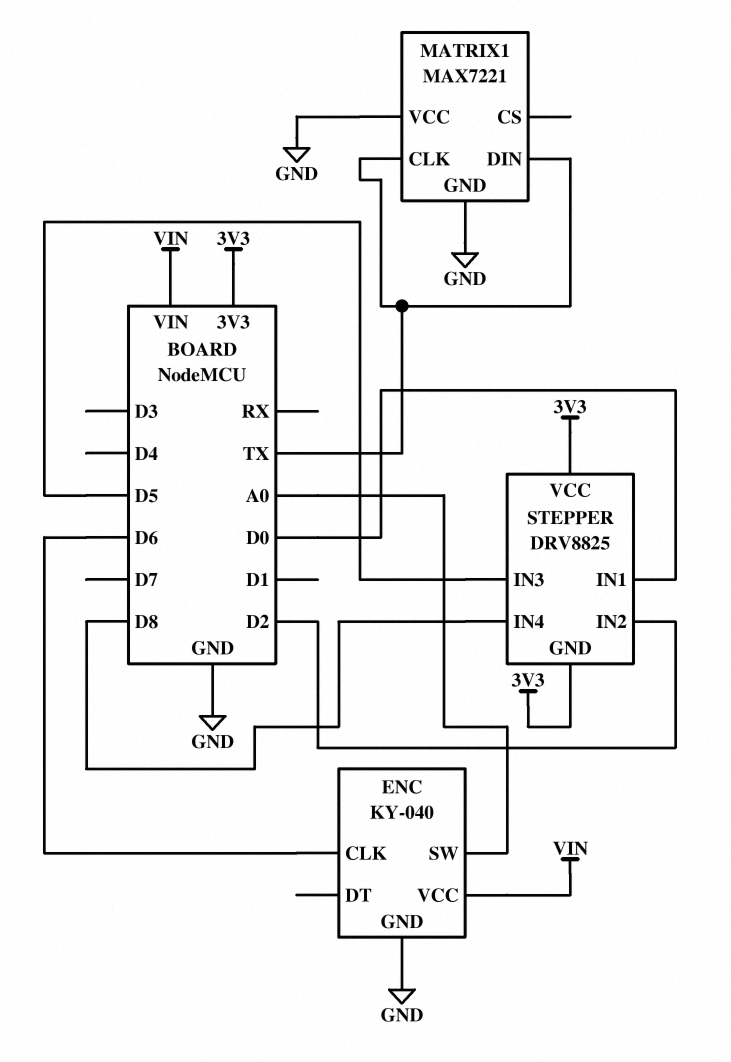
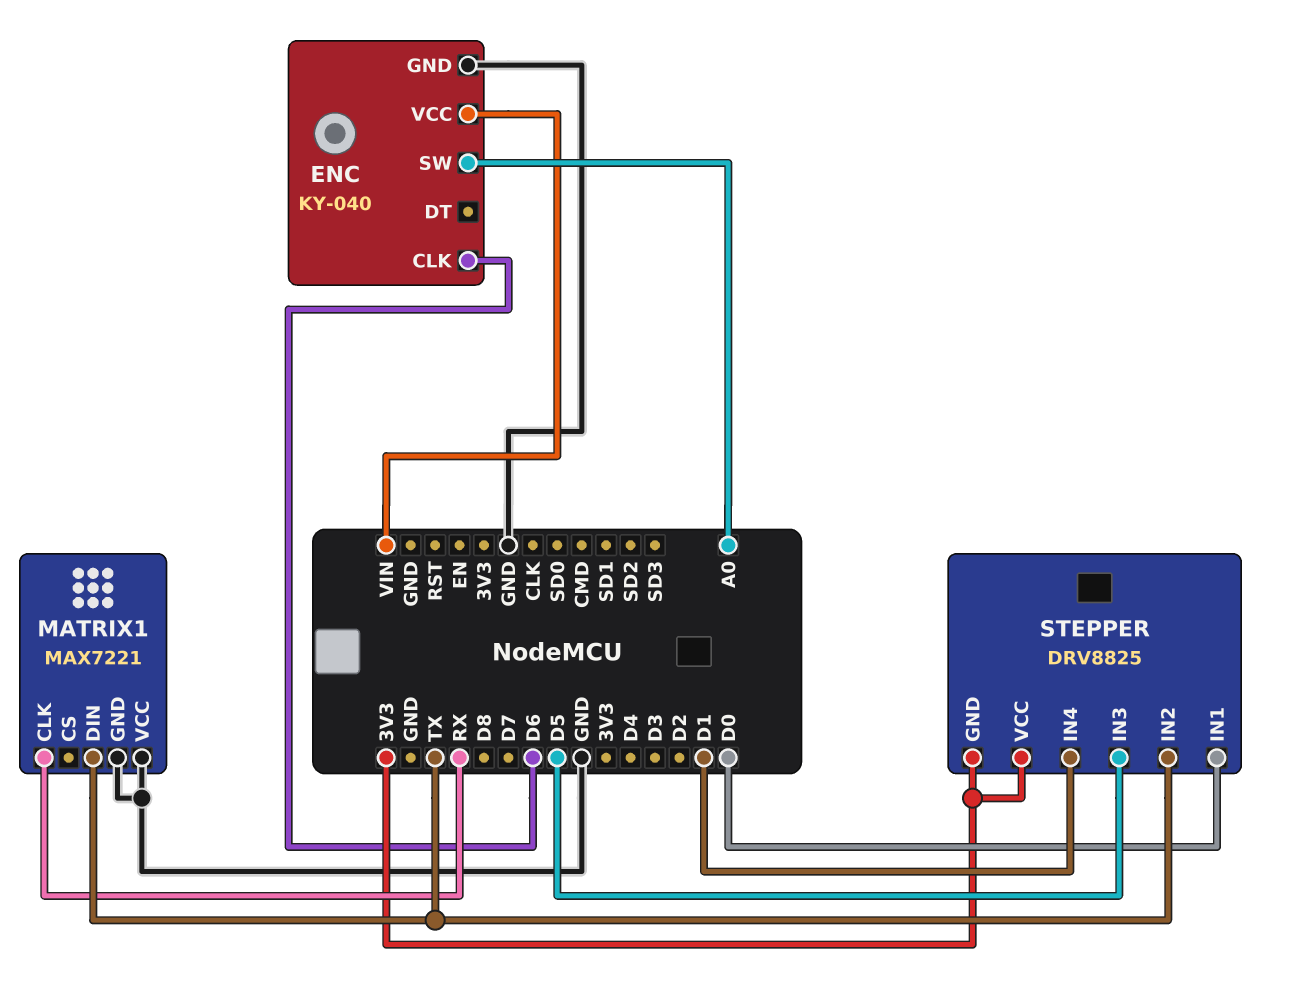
MATRIX1 pin CLK: TX -> RX
STEPPER pin IN2: D2 -> TX
STEPPER pin IN4: D8 -> D1

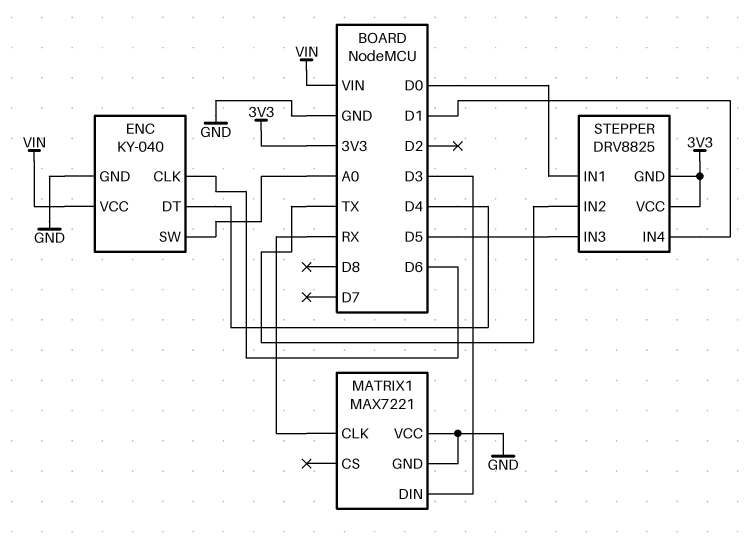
ENC pin DT: none -> D4
MATRIX1 pin DIN: TX -> D3

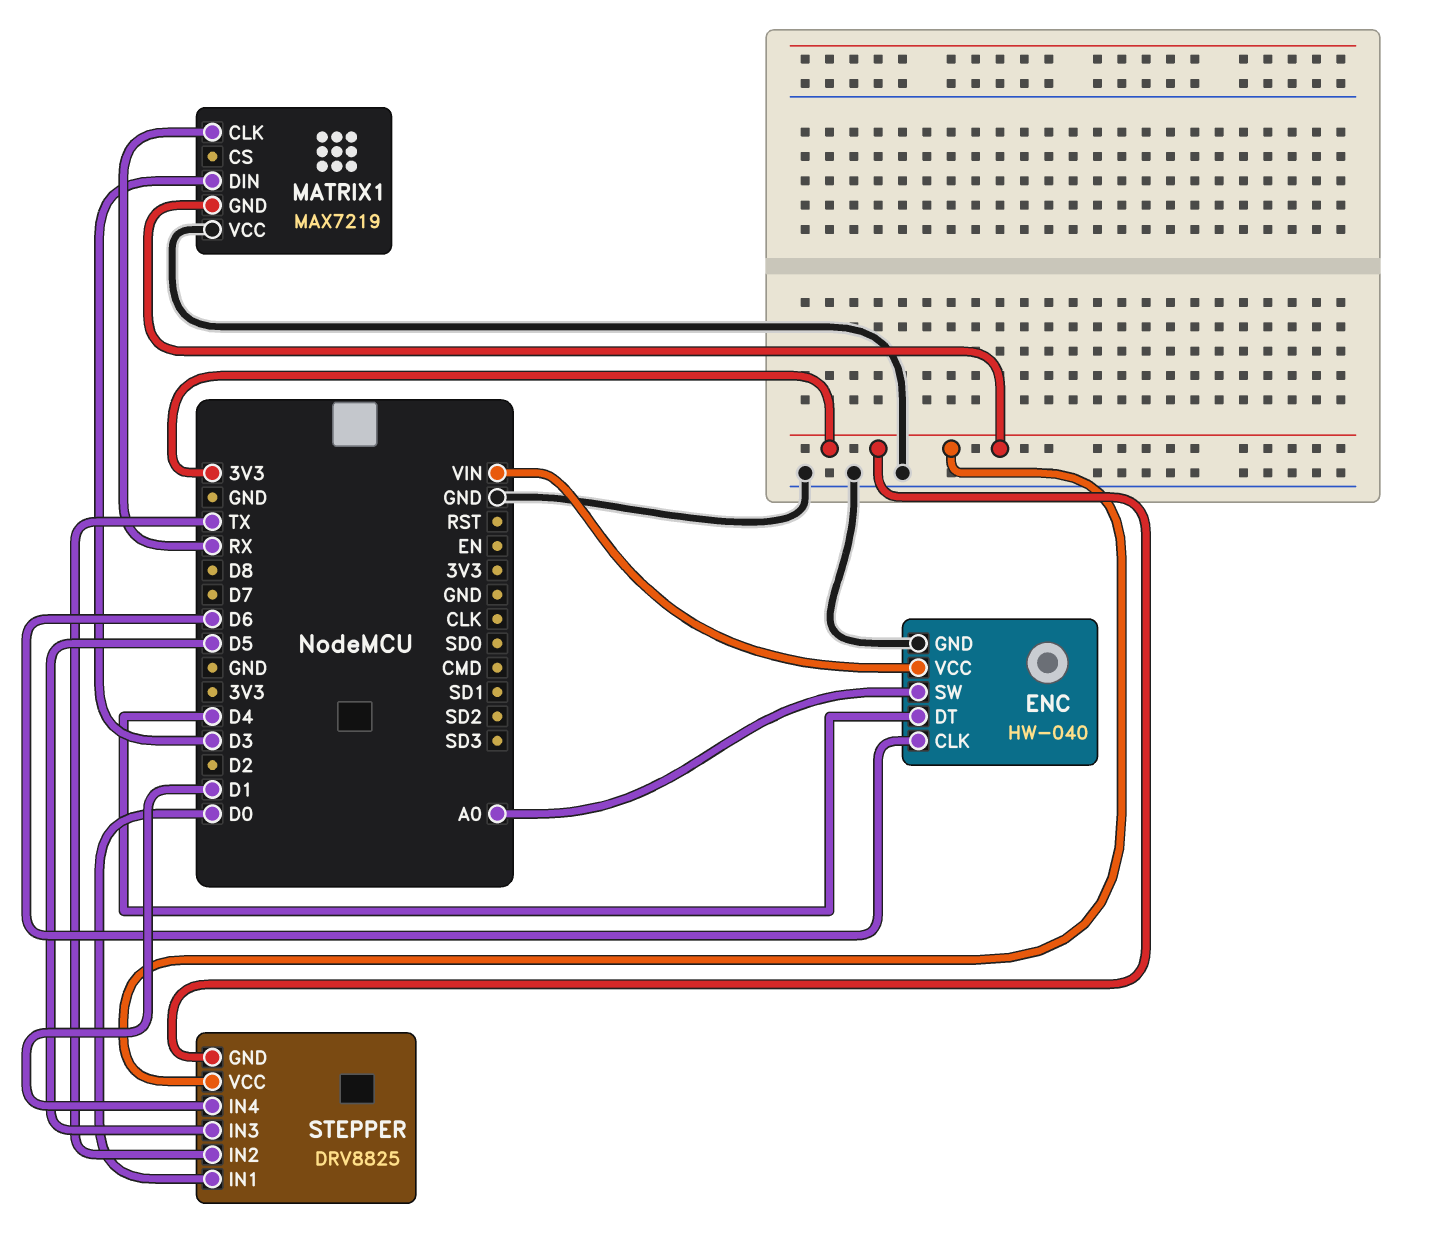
ENC: KY-040 -> HW-040
MATRIX1: MAX7221 -> MAX7219
MATRIX1 pin GND: GND -> 3V3

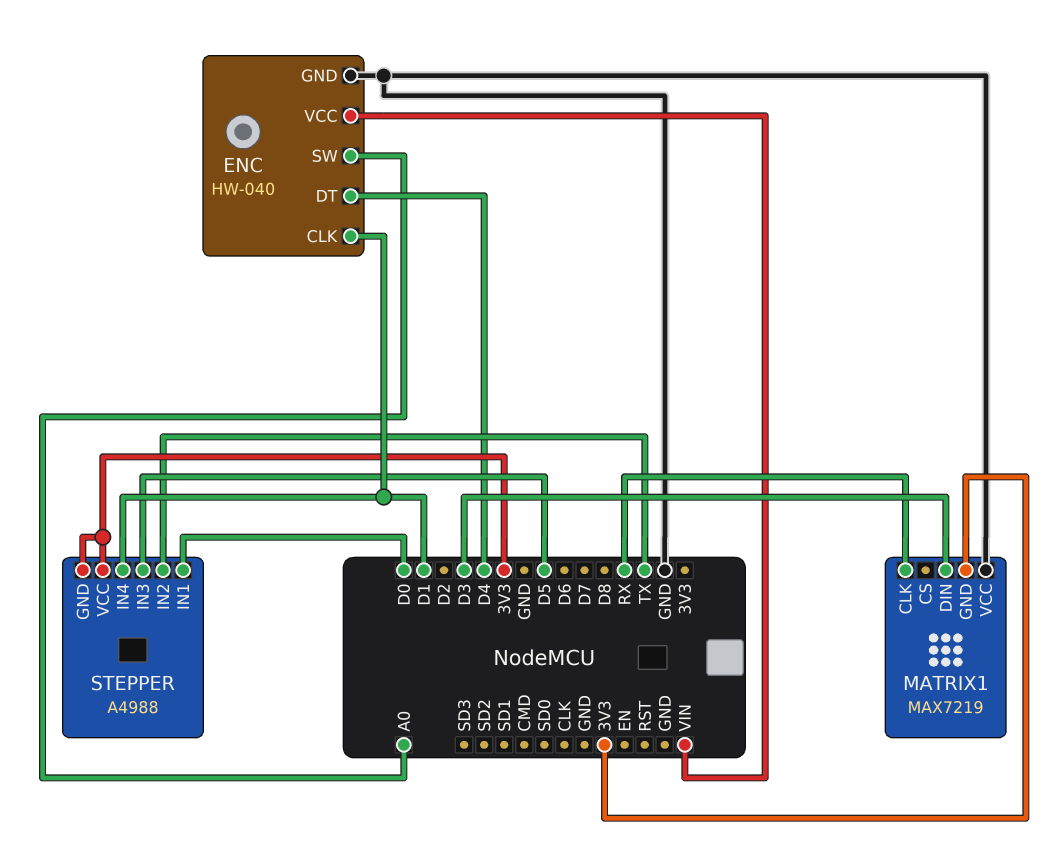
ENC pin CLK: D6 -> D1
STEPPER: DRV8825 -> A4988

